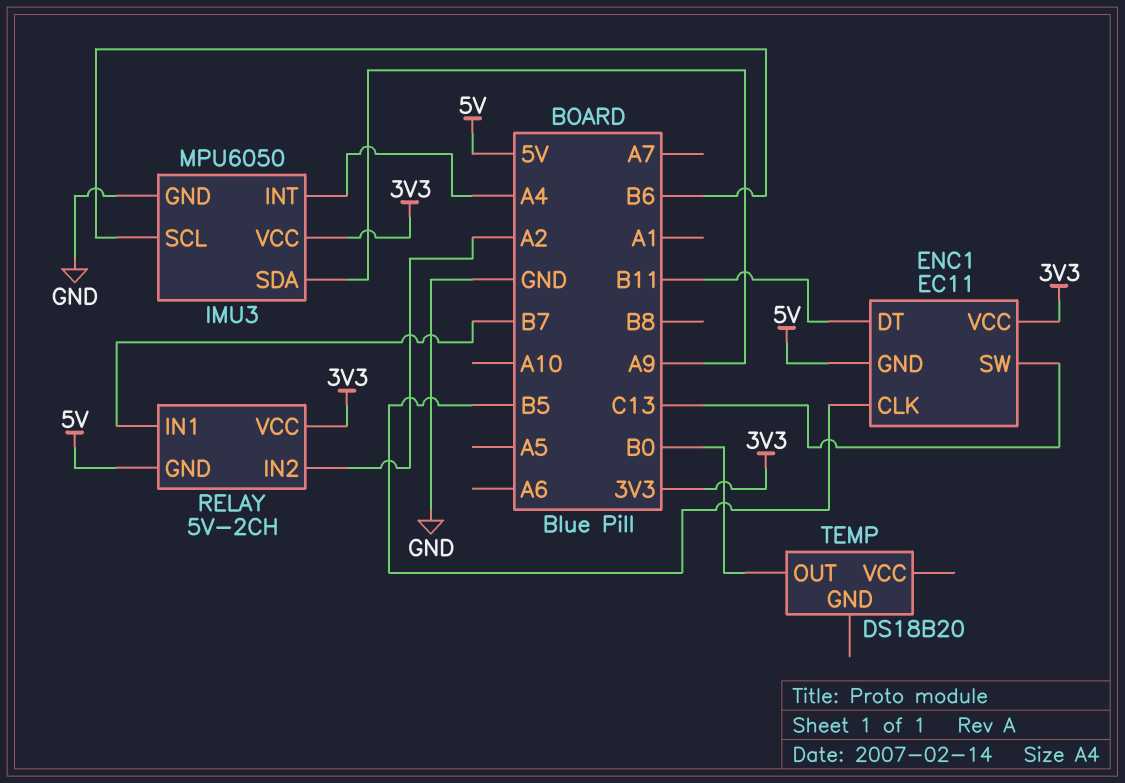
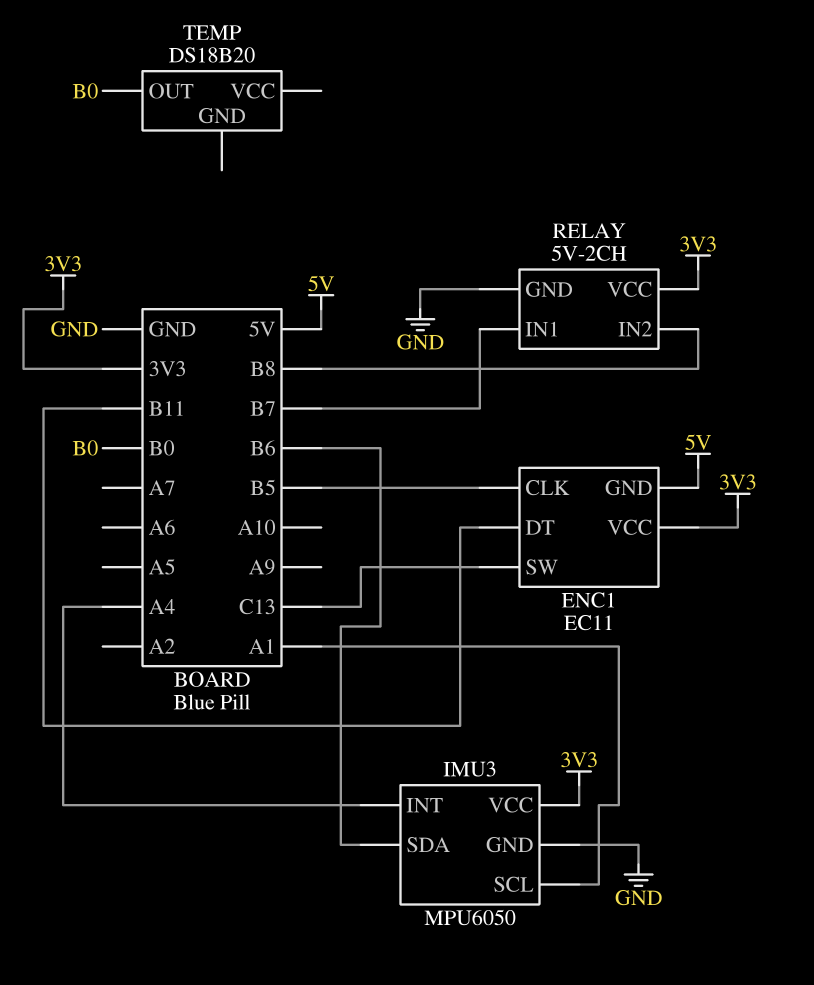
IMU3 pin SCL: B6 -> A1
IMU3 pin SDA: A9 -> B6
RELAY pin GND: 5V -> GND
RELAY pin IN2: A2 -> B8

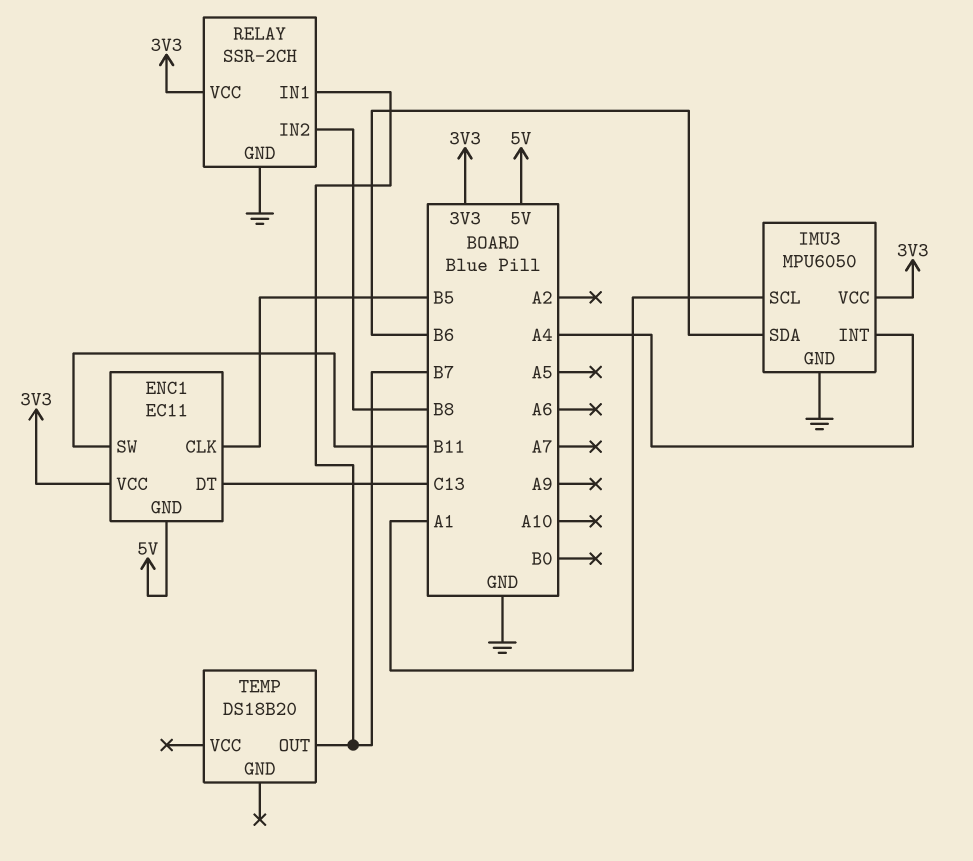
ENC1 pin DT: B11 -> C13
ENC1 pin SW: C13 -> B11
RELAY: 5V-2CH -> SSR-2CH
TEMP pin OUT: B0 -> B7

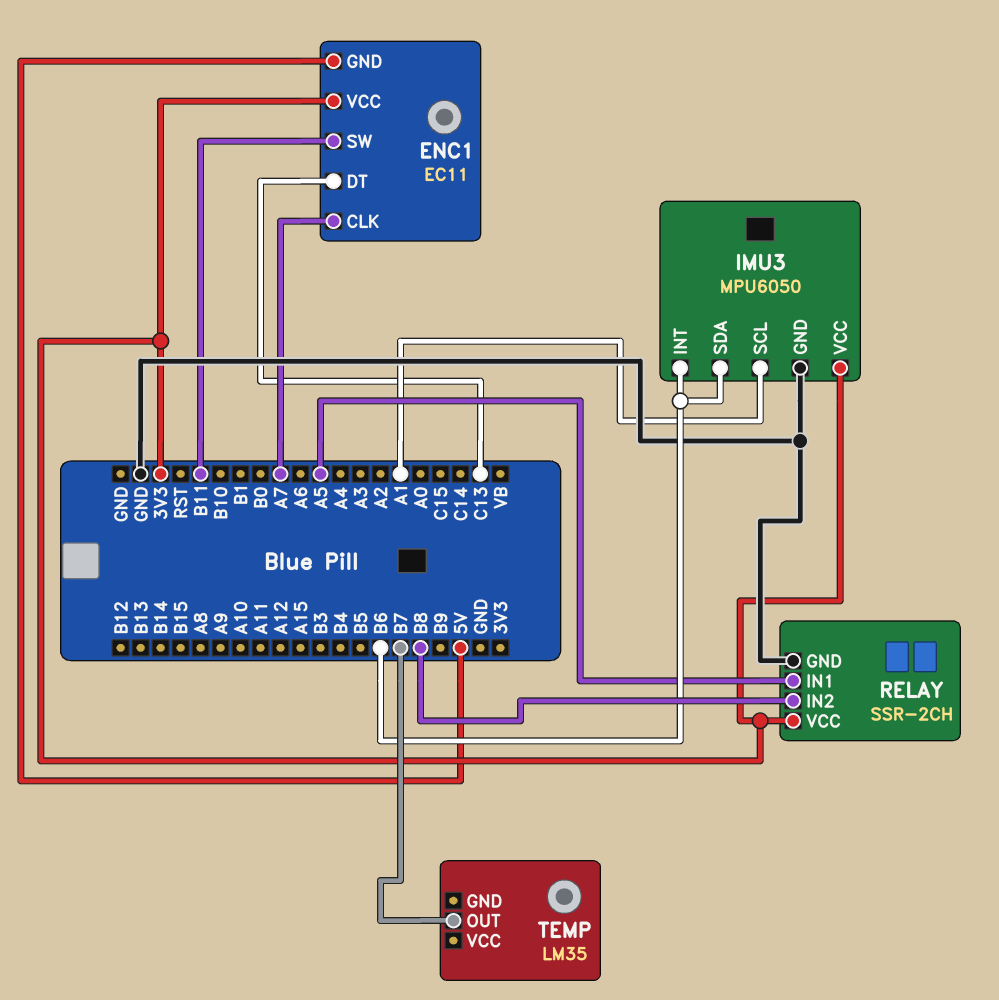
ENC1 pin CLK: B5 -> A7
IMU3 pin INT: A4 -> B6
RELAY pin IN1: B7 -> A5
TEMP: DS18B20 -> LM35

